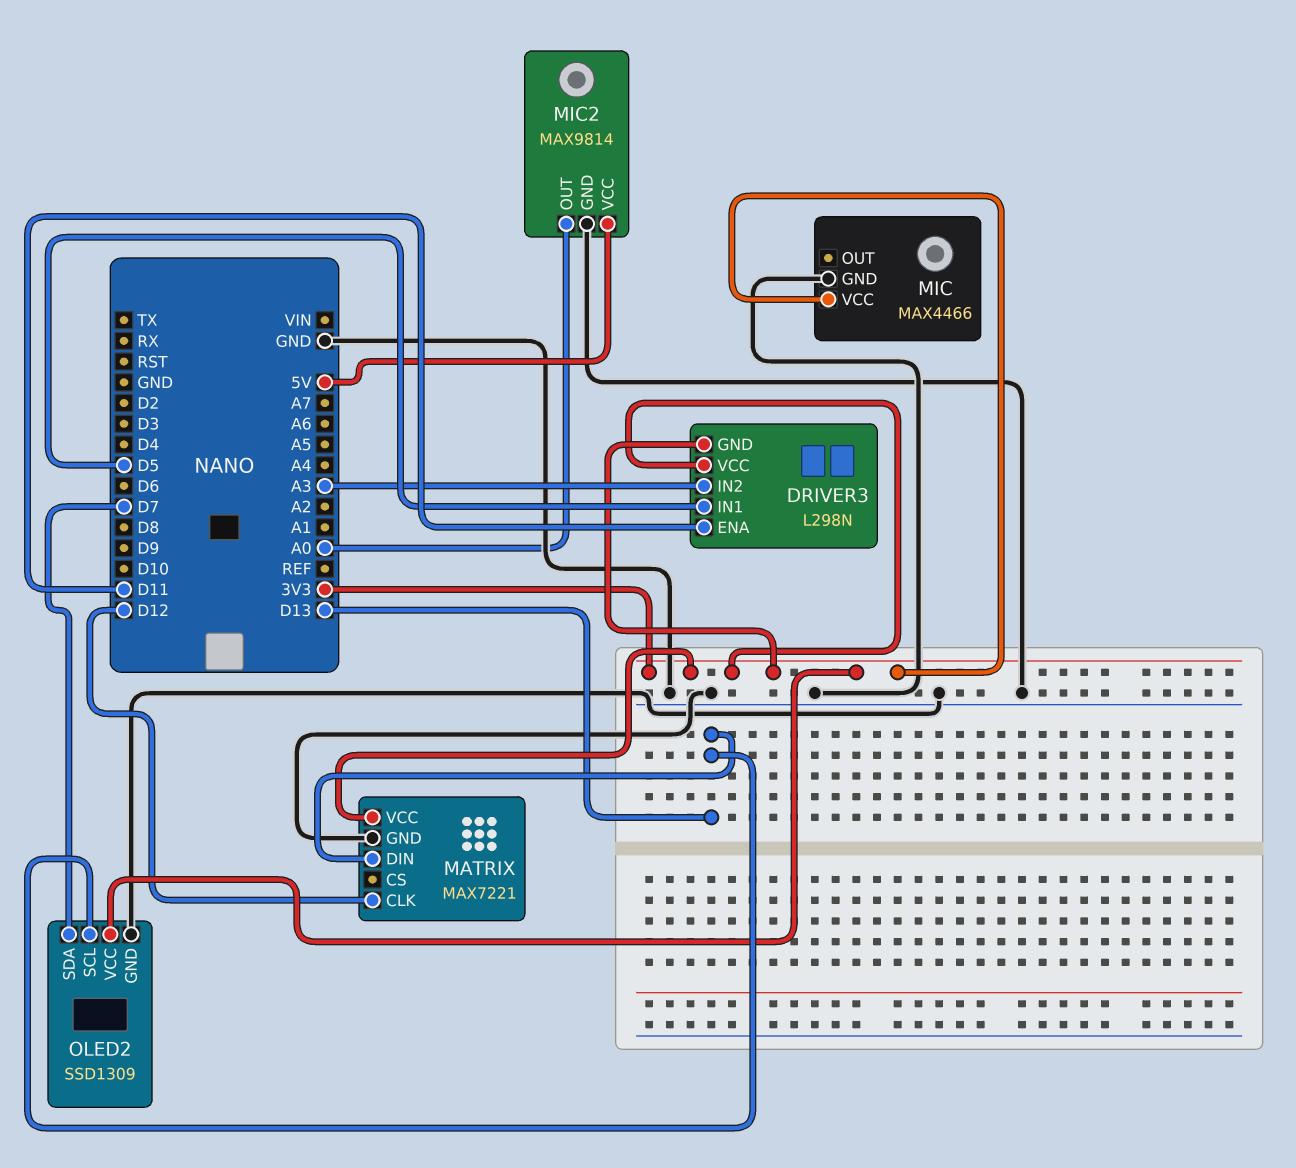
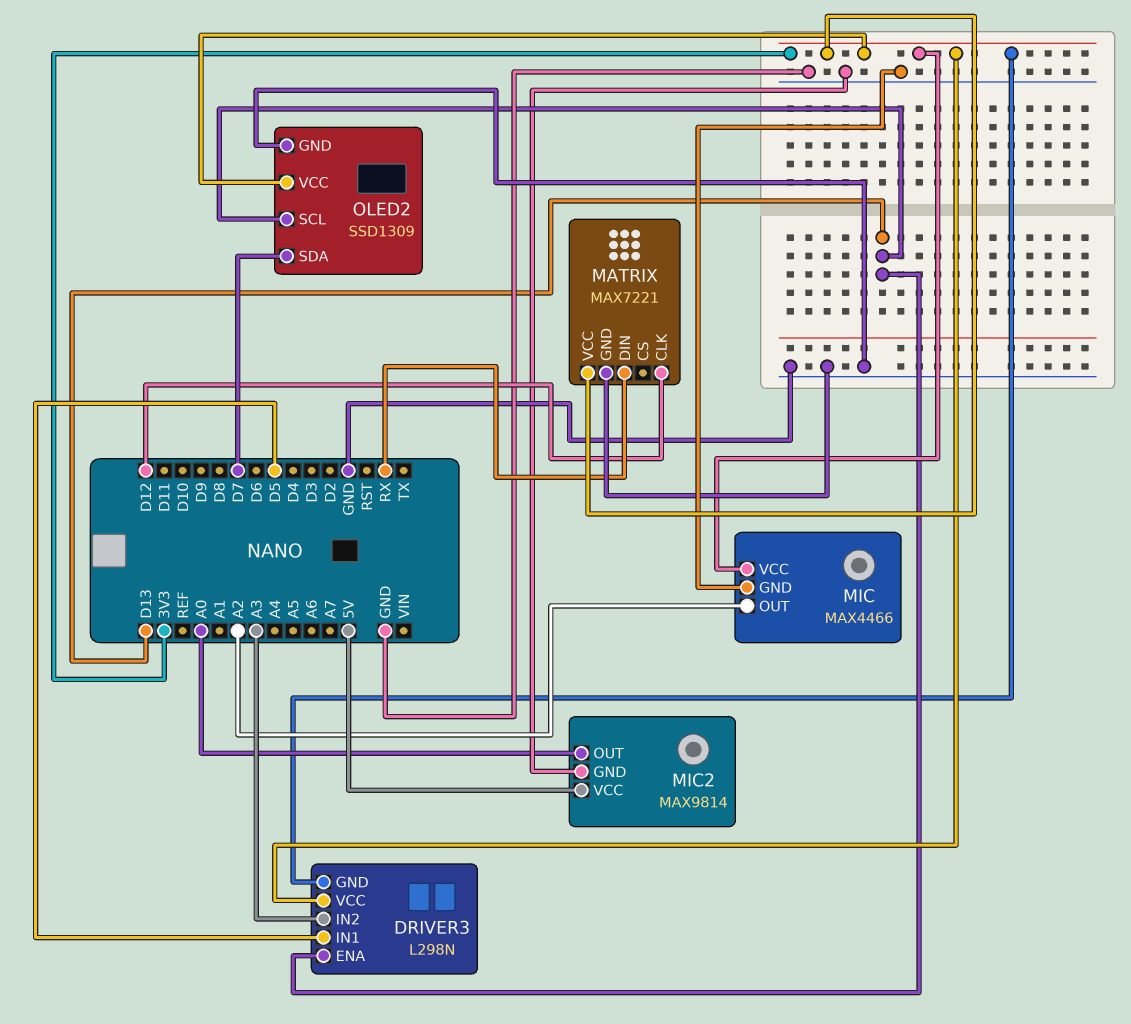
DRIVER3 pin ENA: D11 -> D13
MATRIX pin DIN: D13 -> RX
MIC pin OUT: none -> A2

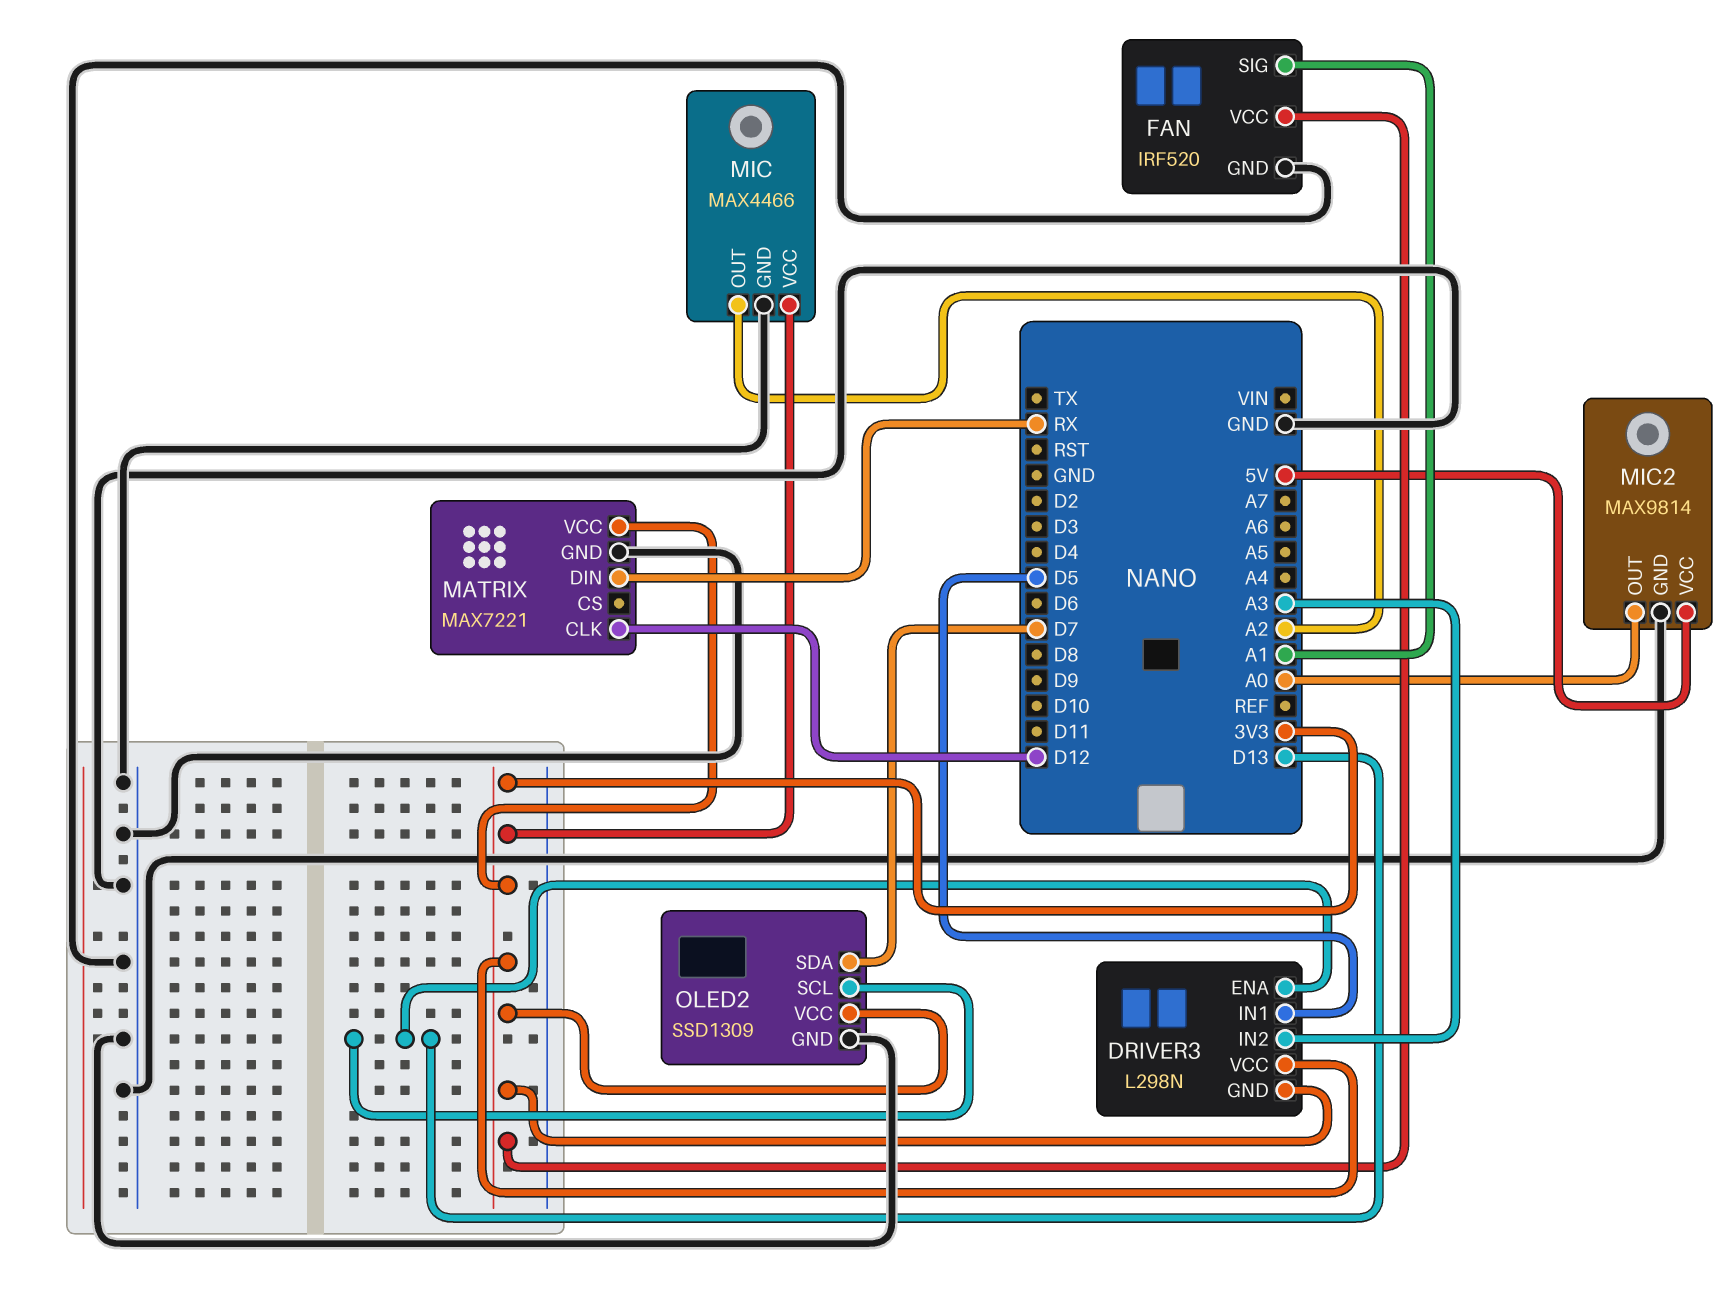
FAN: none -> IRF520
FAN pin GND: none -> GND
FAN pin SIG: none -> A1
FAN pin VCC: none -> 3V3

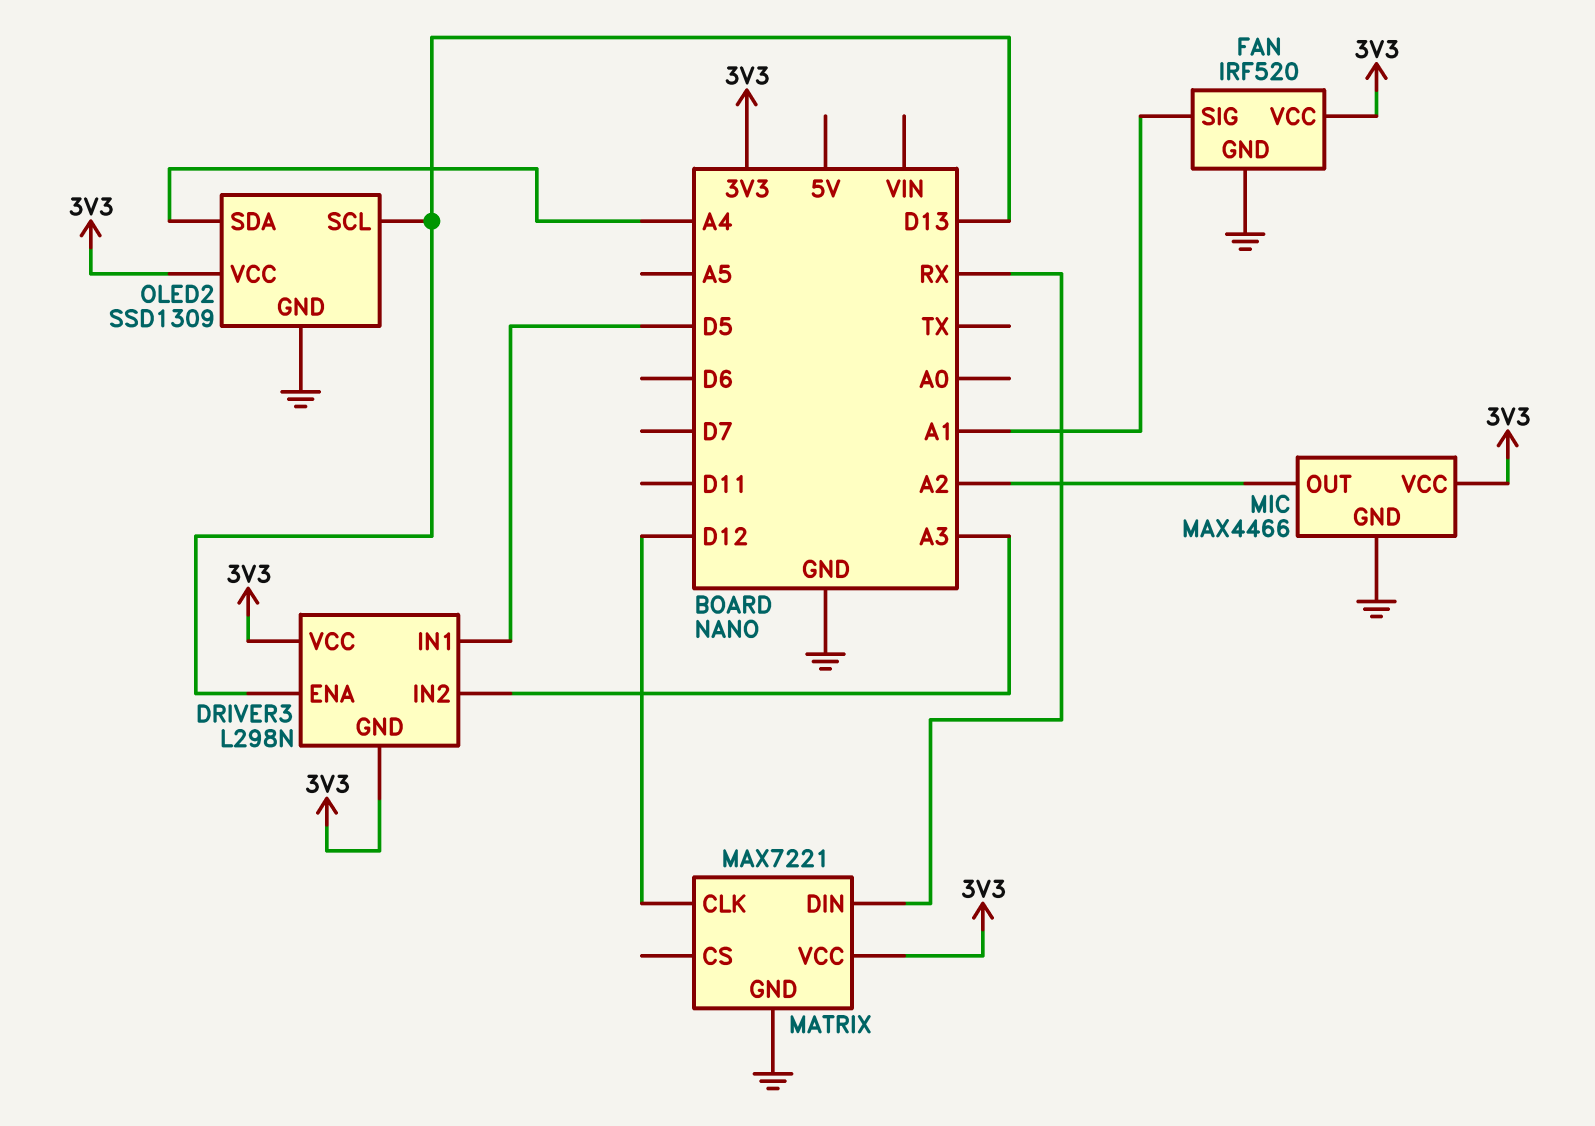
MIC2: MAX9814 -> none
MIC2 pin GND: GND -> none
MIC2 pin OUT: A0 -> none
MIC2 pin VCC: 5V -> none
OLED2 pin SDA: D7 -> A4

